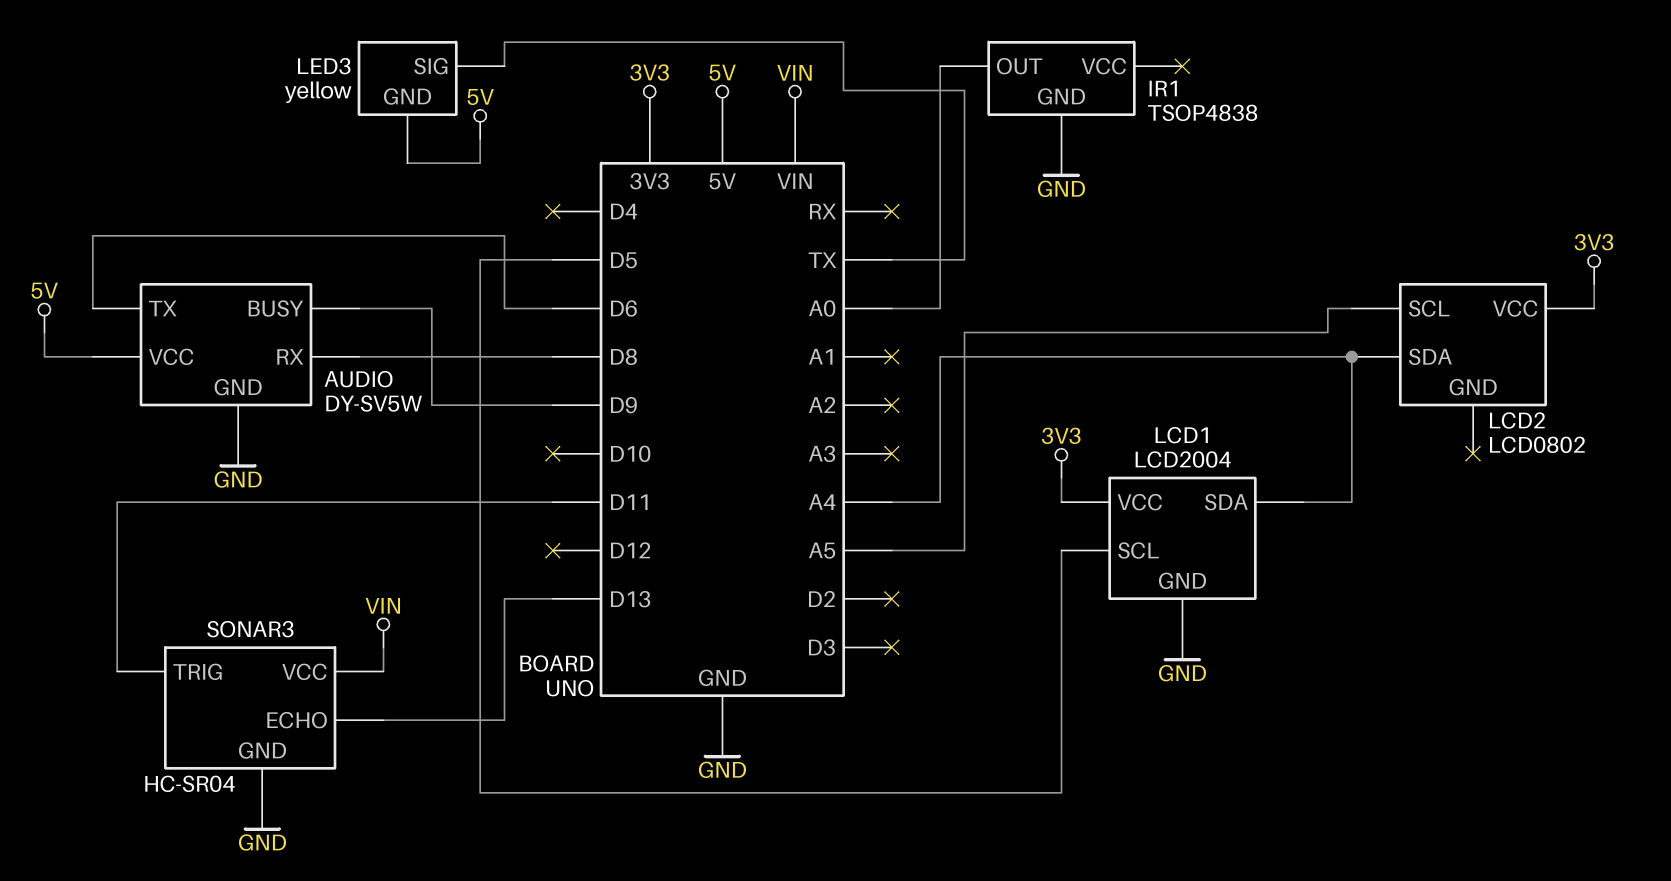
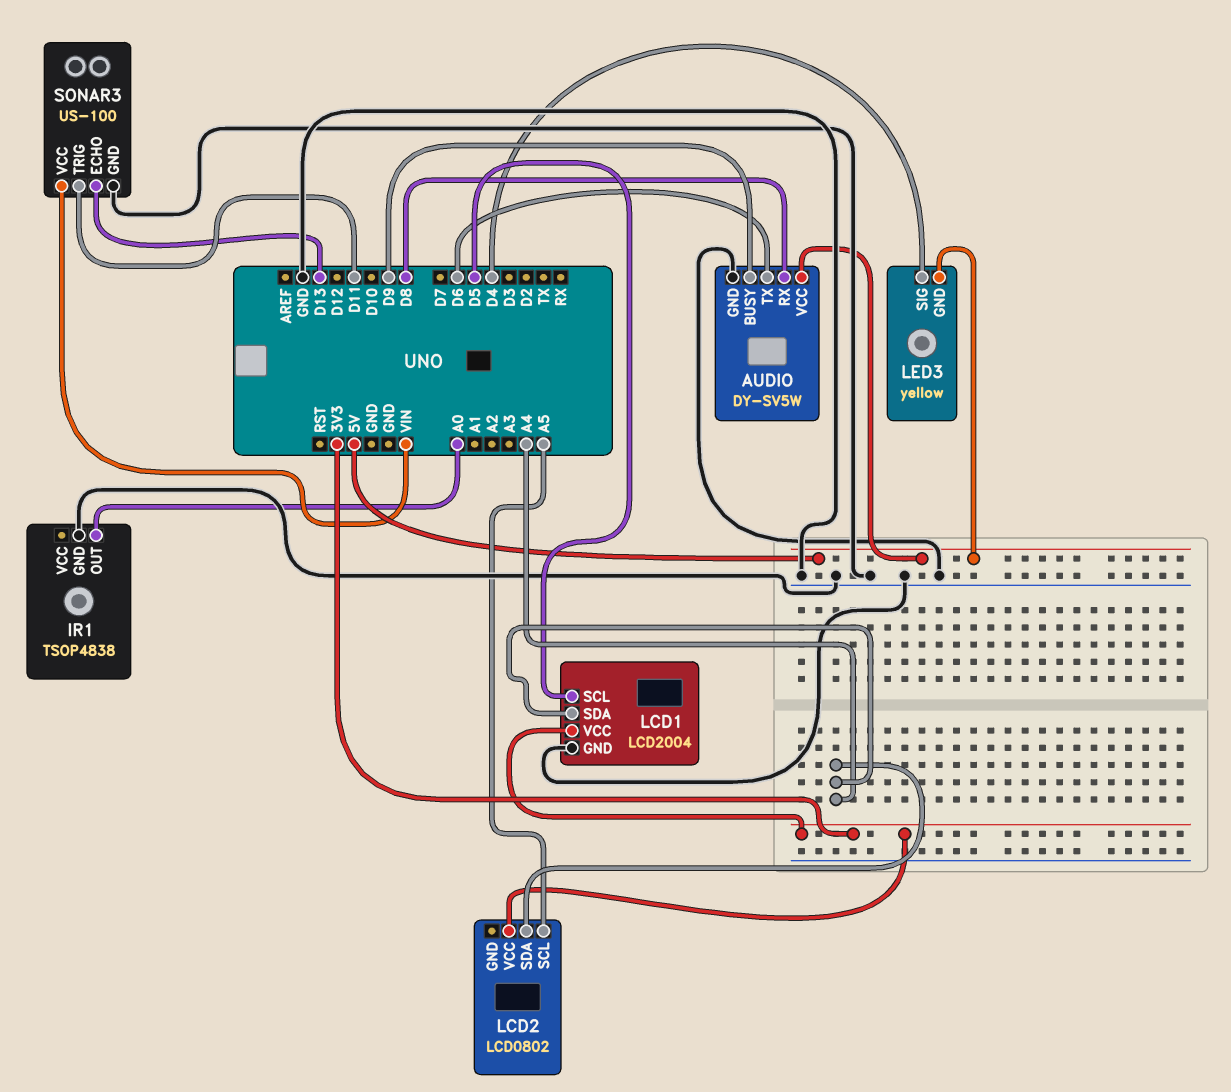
LED3 pin SIG: TX -> D4
SONAR3: HC-SR04 -> US-100

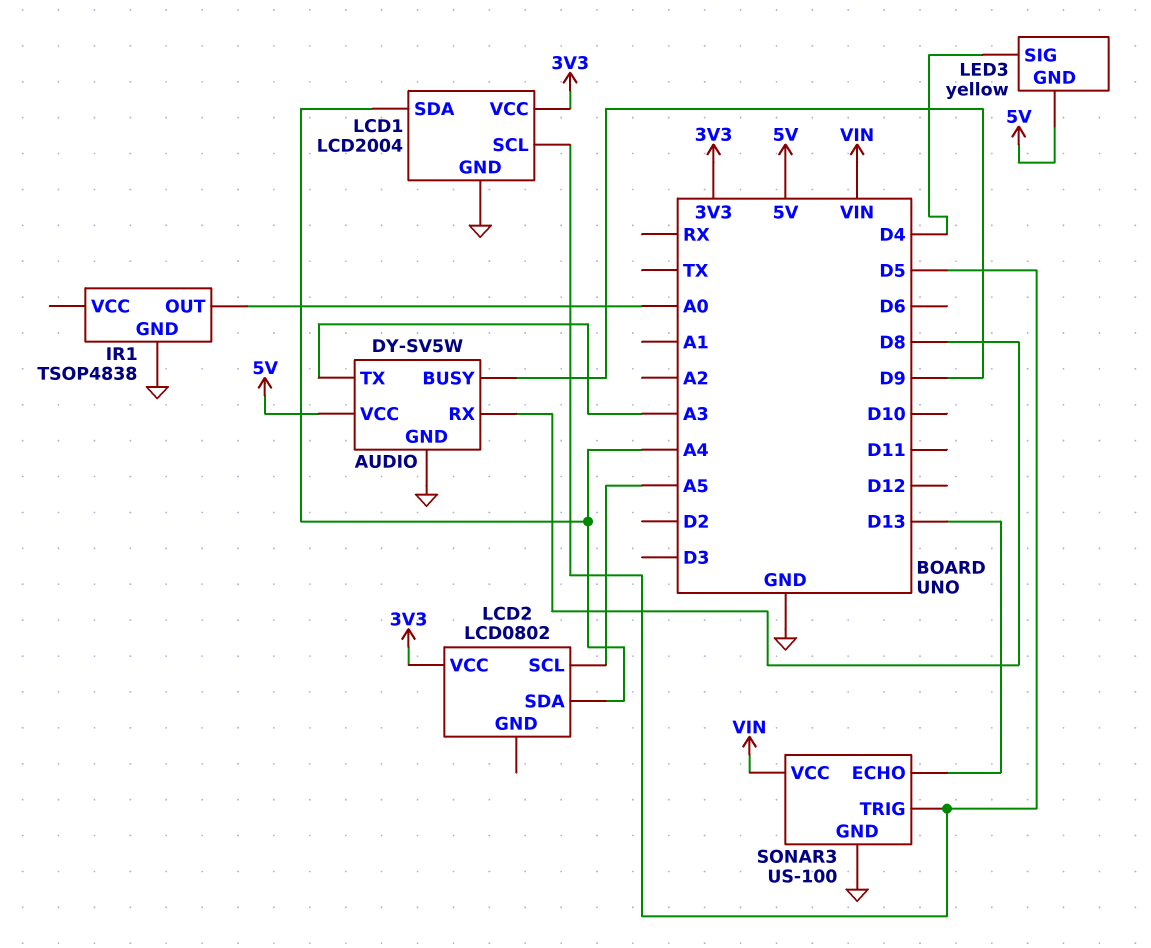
AUDIO pin TX: D6 -> A3
SONAR3 pin TRIG: D11 -> D5

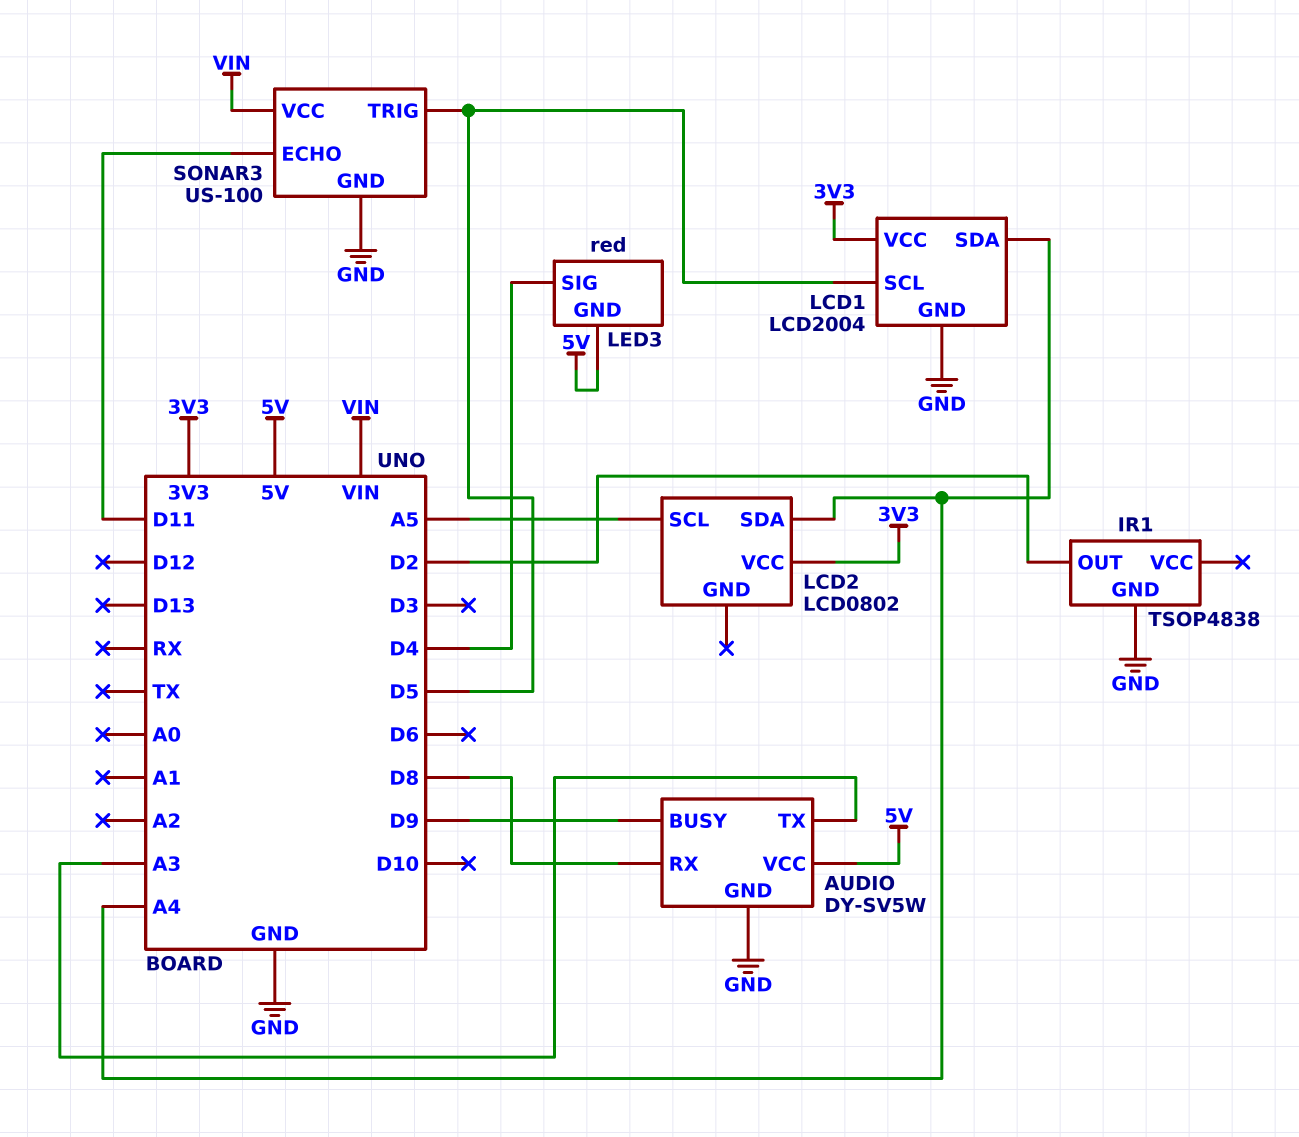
IR1 pin OUT: A0 -> D2
LED3: yellow -> red
SONAR3 pin ECHO: D13 -> D11

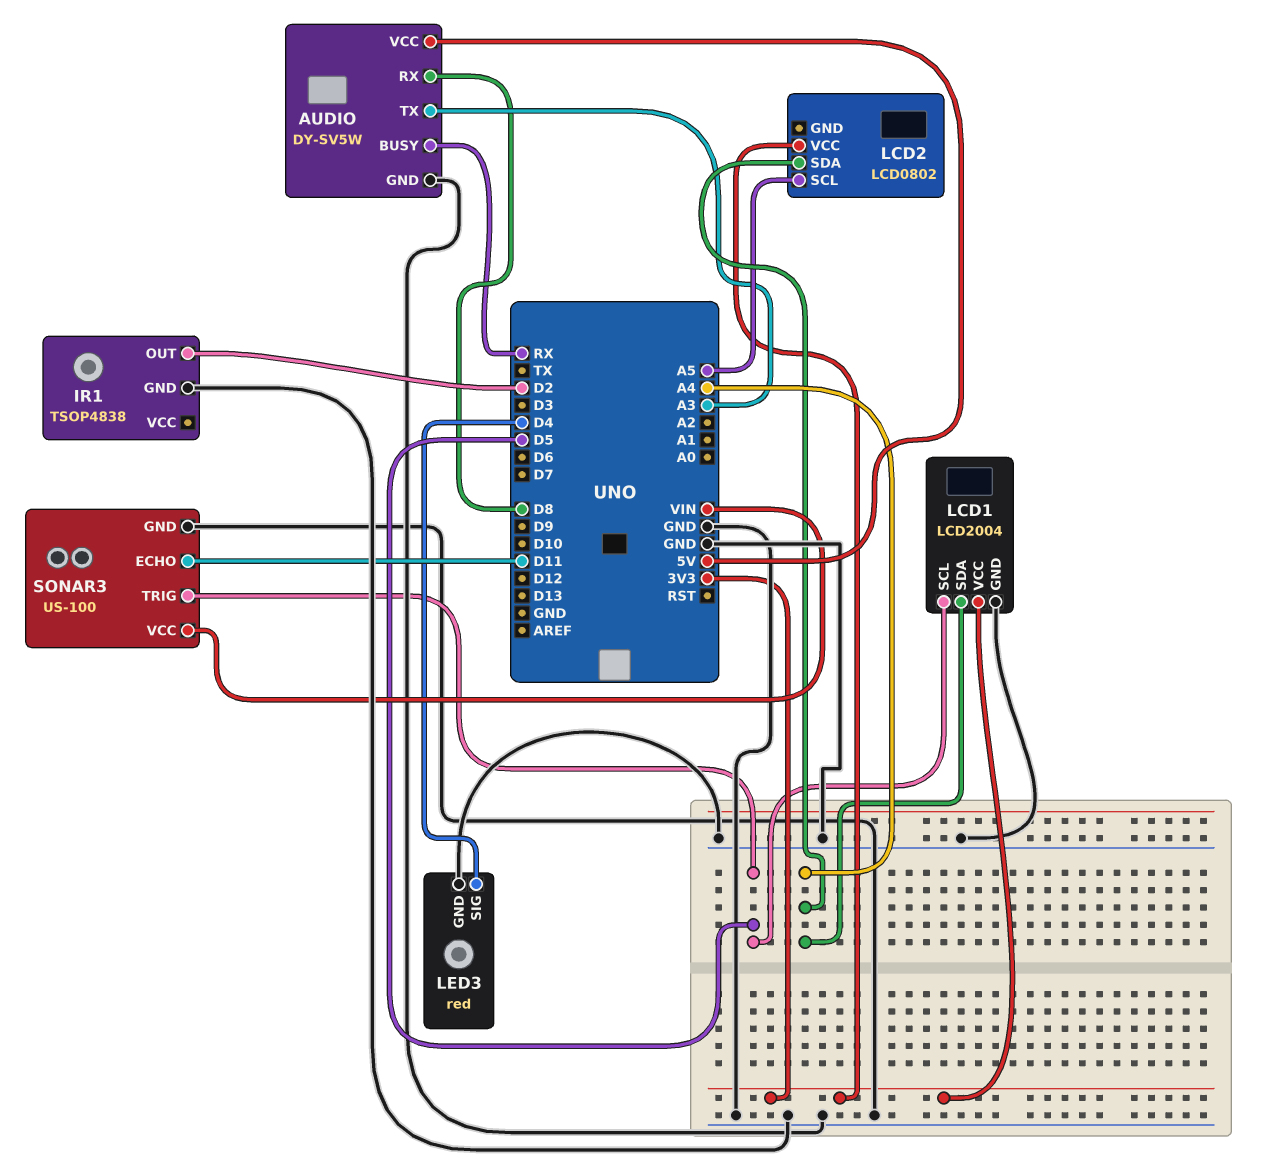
AUDIO pin BUSY: D9 -> RX
LED3 pin GND: 5V -> GND

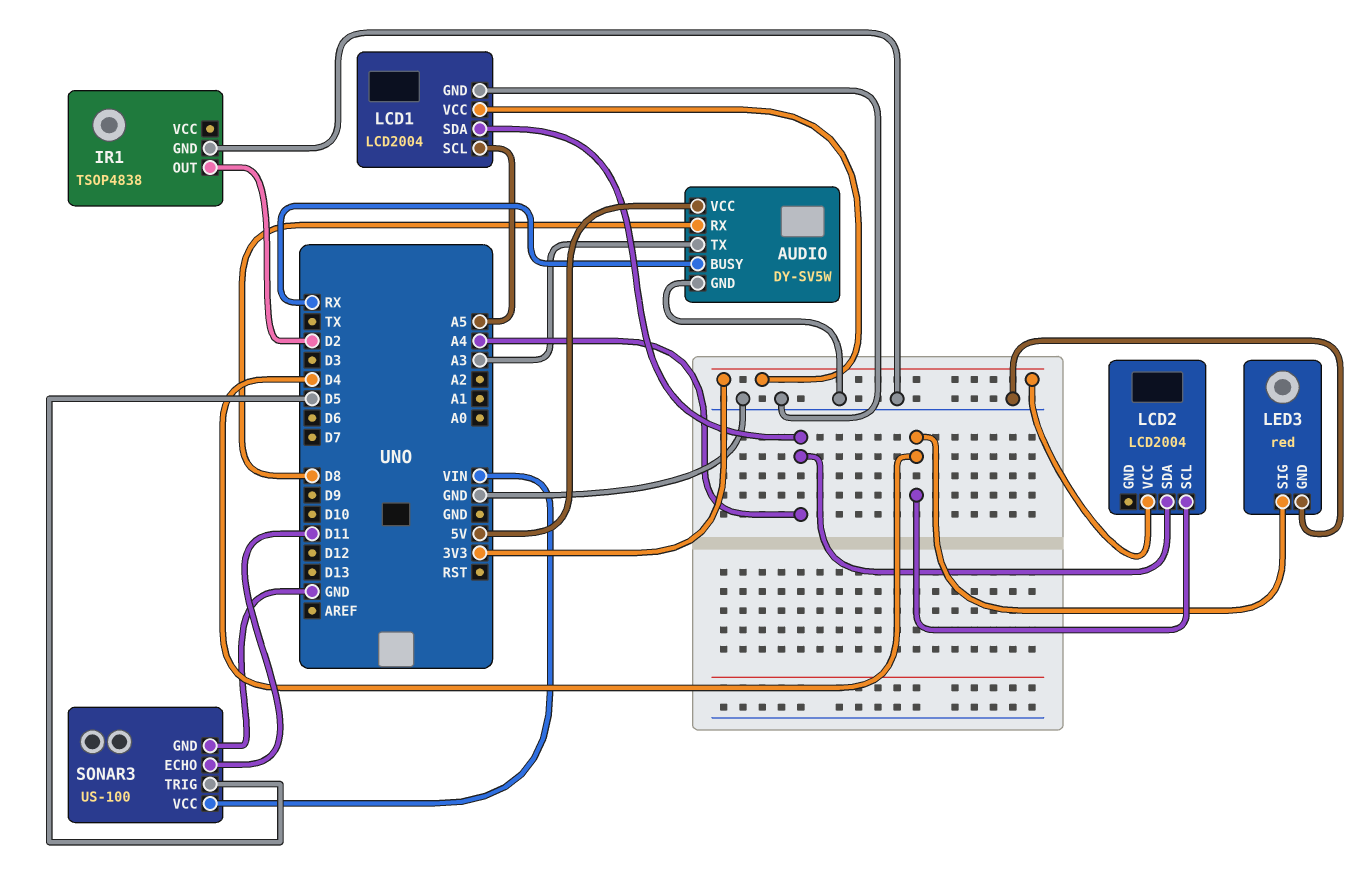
LCD1 pin SCL: D5 -> A5
LCD2: LCD0802 -> LCD2004
LCD2 pin SCL: A5 -> D4

